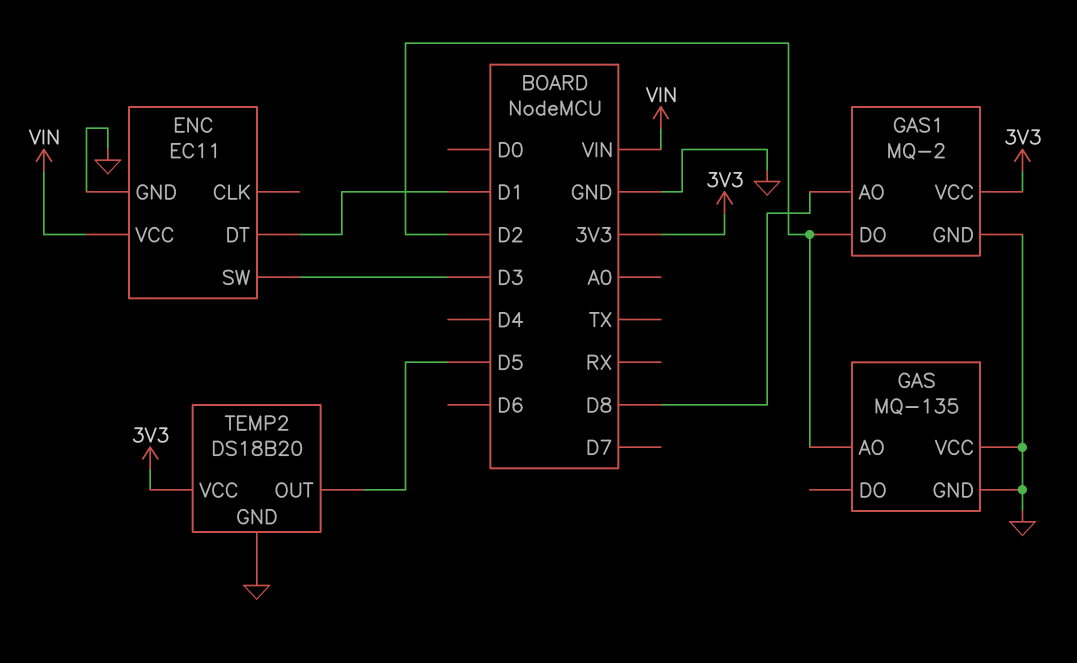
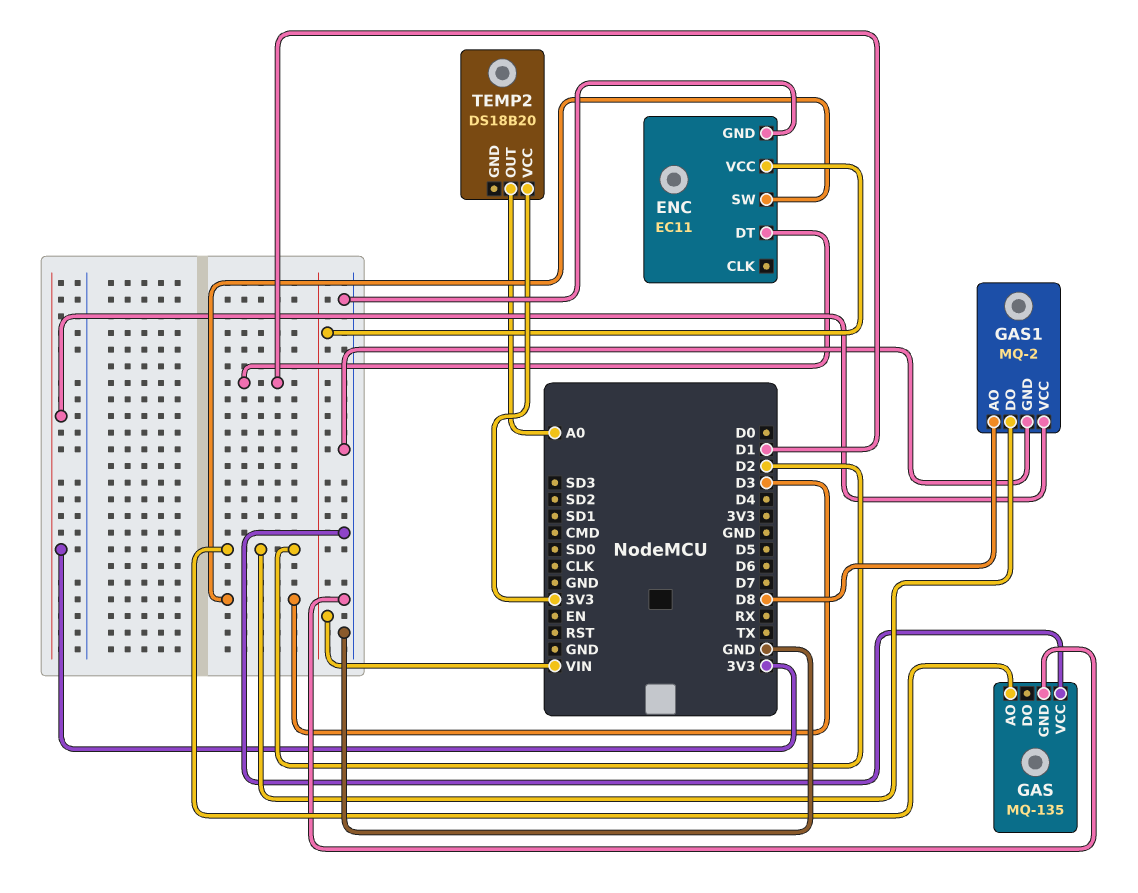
TEMP2 pin GND: GND -> none
TEMP2 pin OUT: D5 -> A0

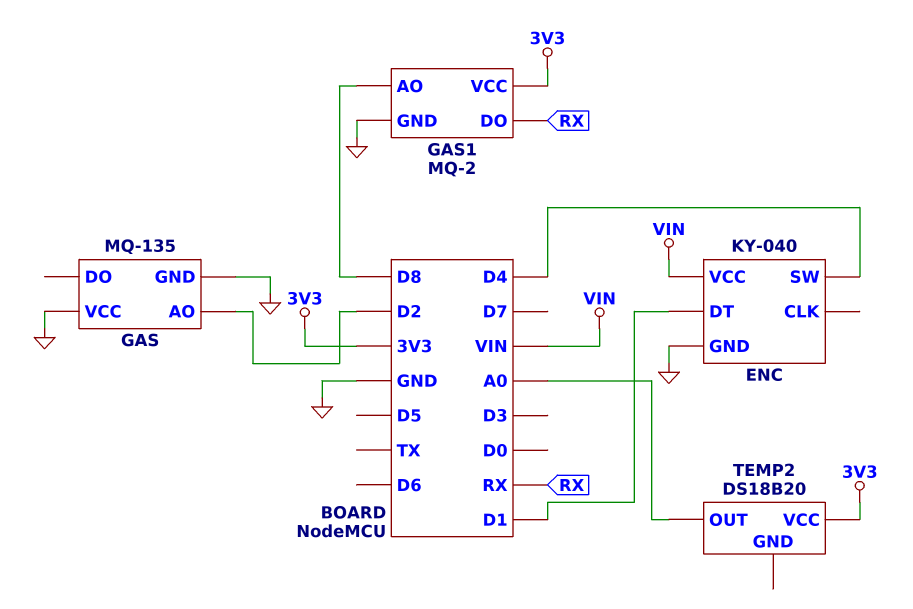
ENC: EC11 -> KY-040
ENC pin SW: D3 -> D4
GAS1 pin DO: D2 -> RX

